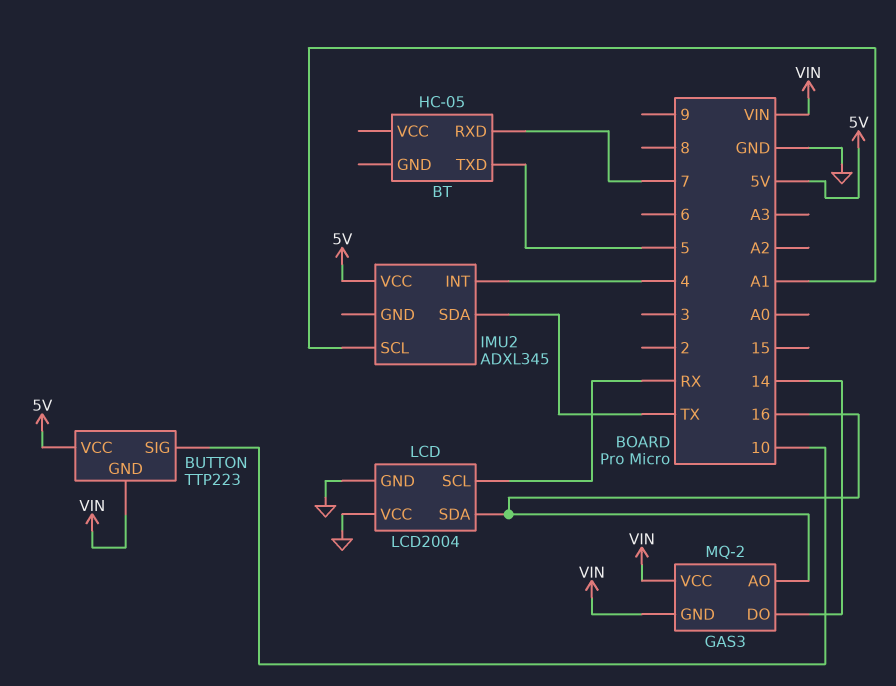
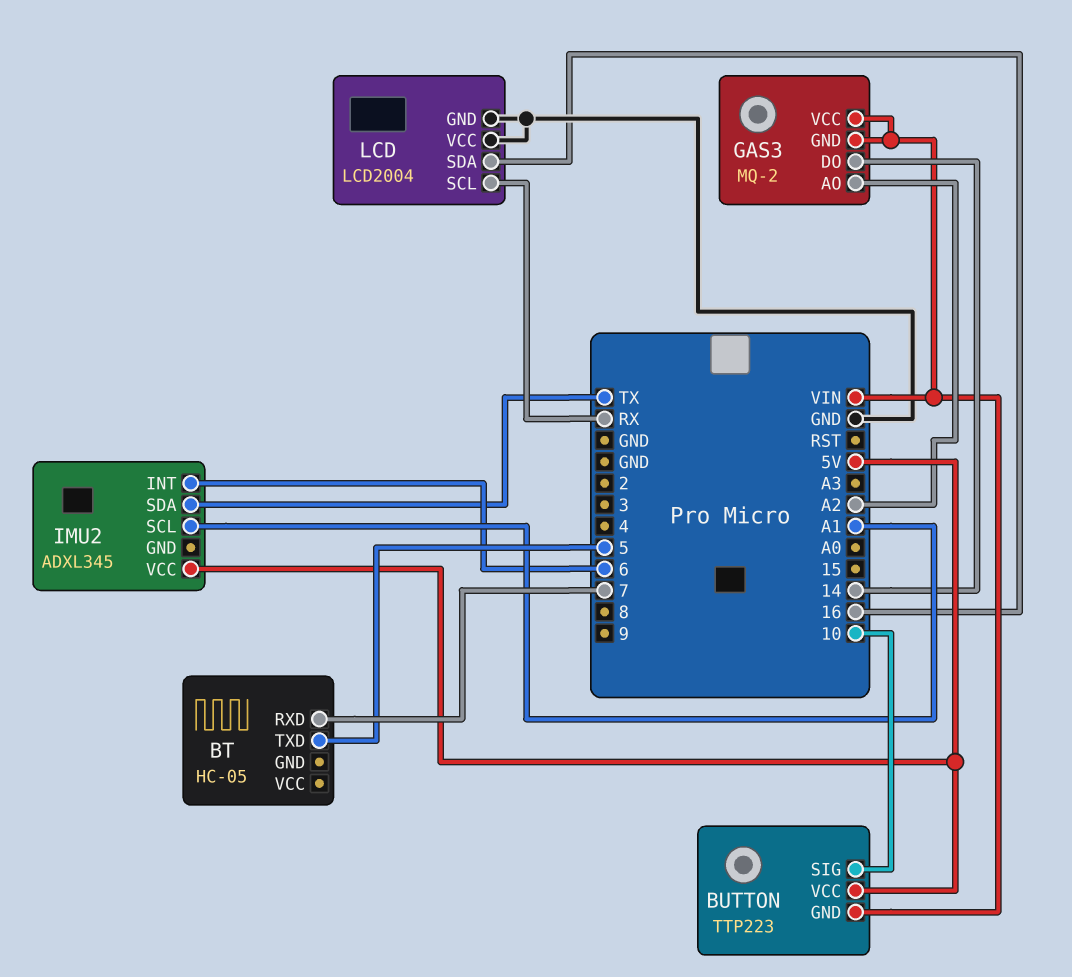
GAS3 pin AO: 16 -> A2
IMU2 pin INT: 4 -> 6

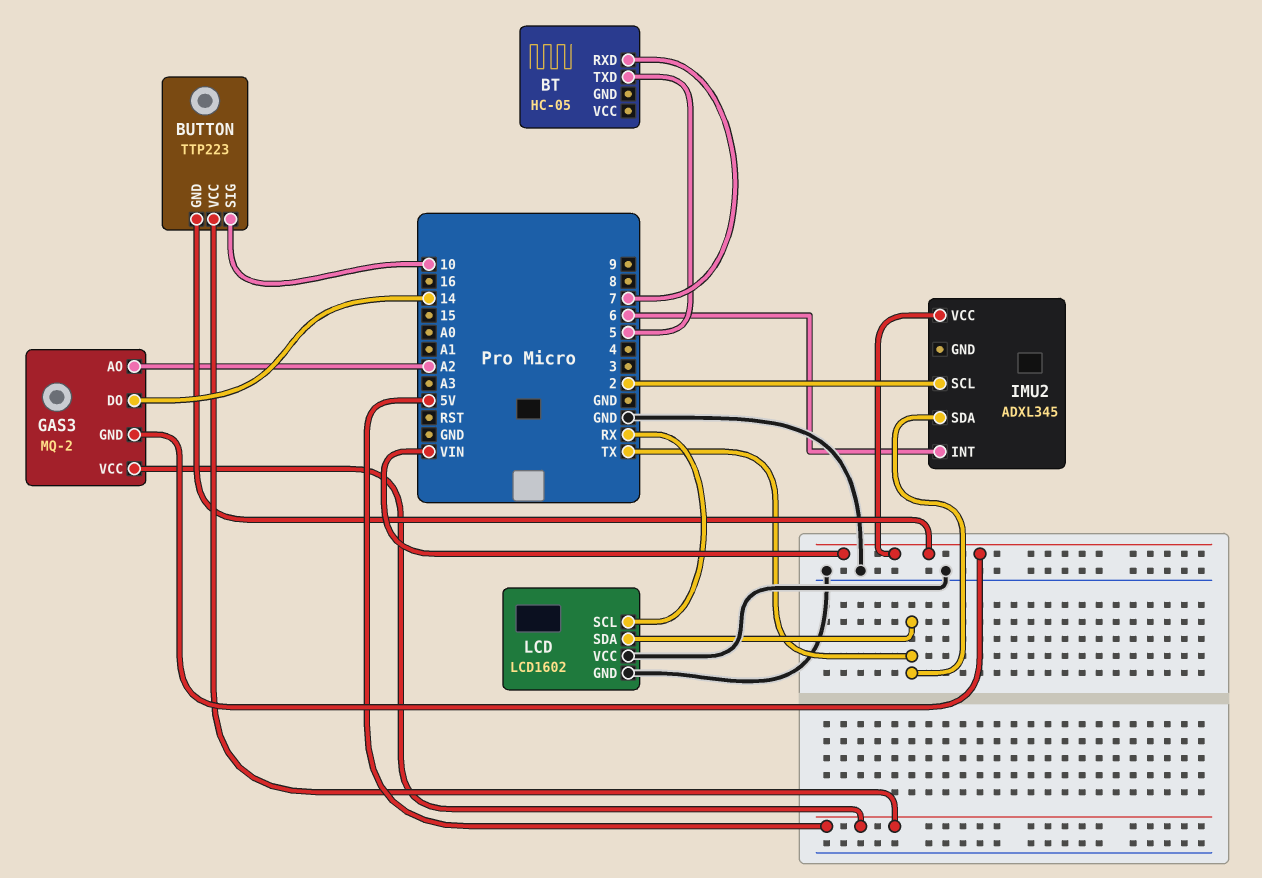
GAS3 pin VCC: VIN -> 5V
IMU2 pin SCL: A1 -> 2
IMU2 pin VCC: 5V -> VIN
LCD: LCD2004 -> LCD1602
LCD pin SDA: 16 -> TX

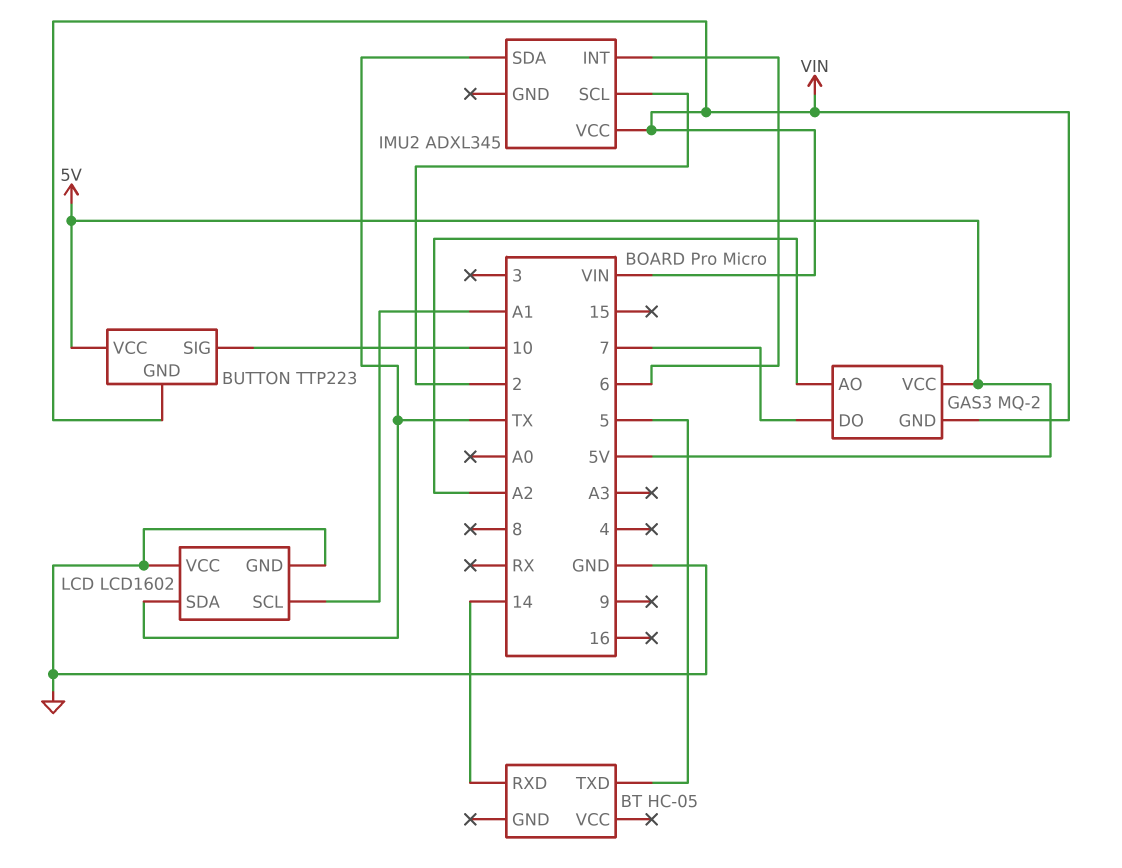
BT pin RXD: 7 -> 14
GAS3 pin DO: 14 -> 7
LCD pin SCL: RX -> A1

